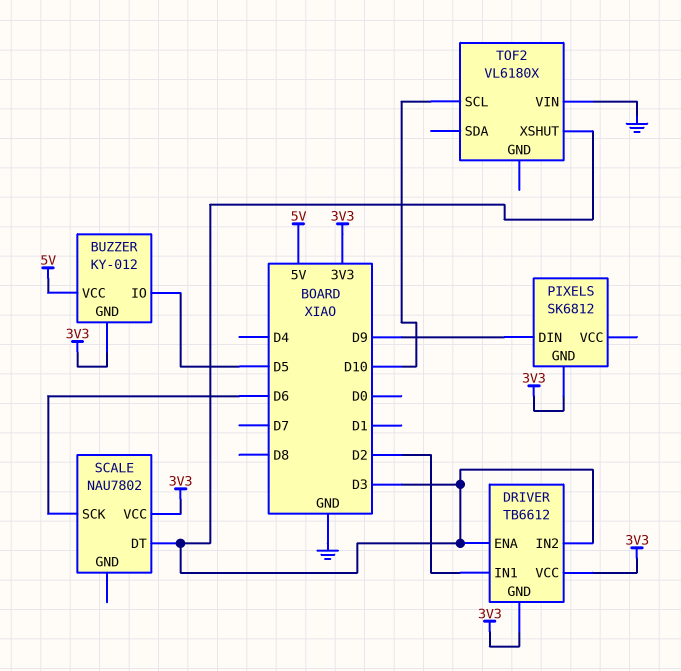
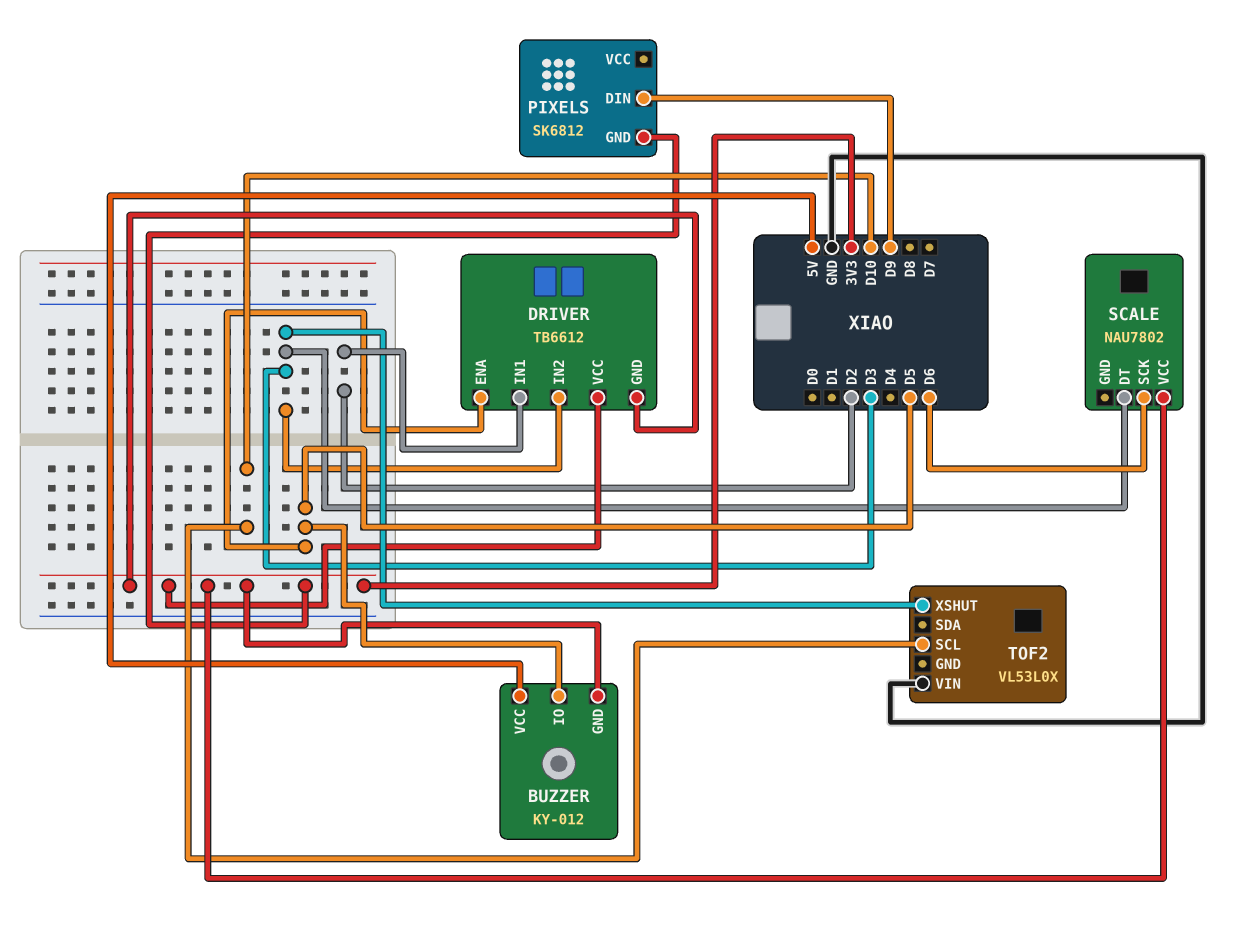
DRIVER pin ENA: D3 -> D5
TOF2: VL6180X -> VL53L0X

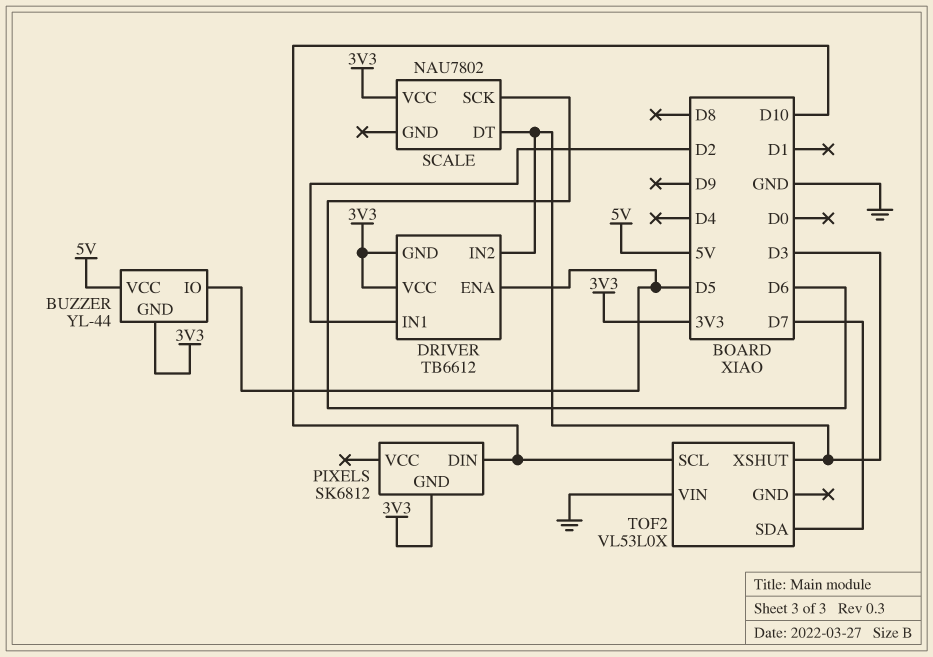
BUZZER: KY-012 -> YL-44
PIXELS pin DIN: D9 -> D10
TOF2 pin SDA: none -> D7

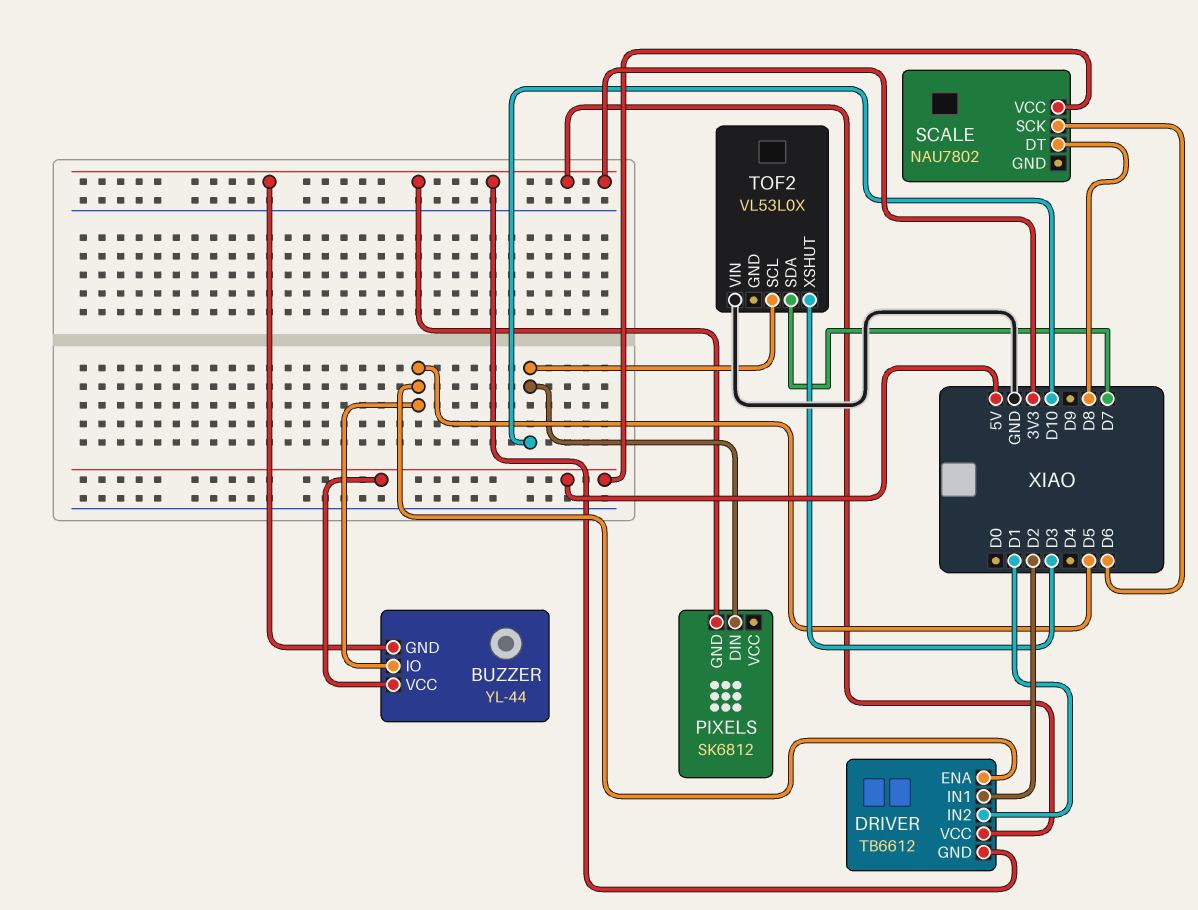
DRIVER pin IN2: D3 -> D1
SCALE pin DT: D3 -> D8
SCALE pin VCC: 3V3 -> 5V

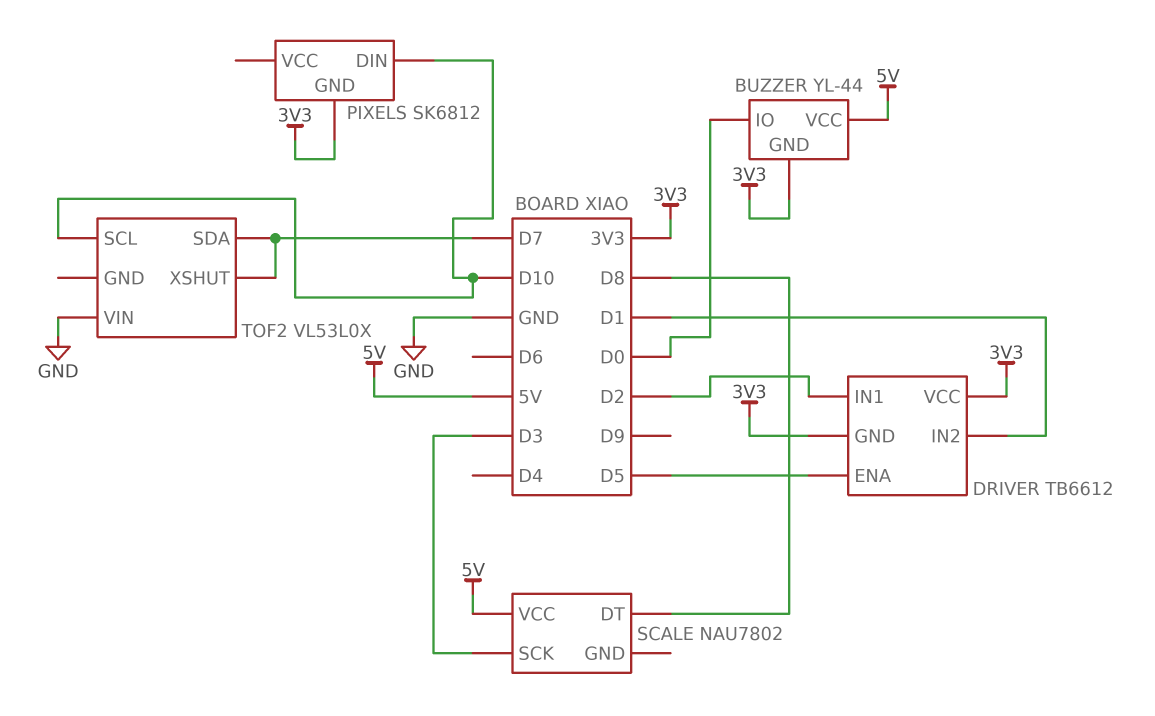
BUZZER pin IO: D5 -> D0
SCALE pin SCK: D6 -> D3
TOF2 pin XSHUT: D3 -> D7

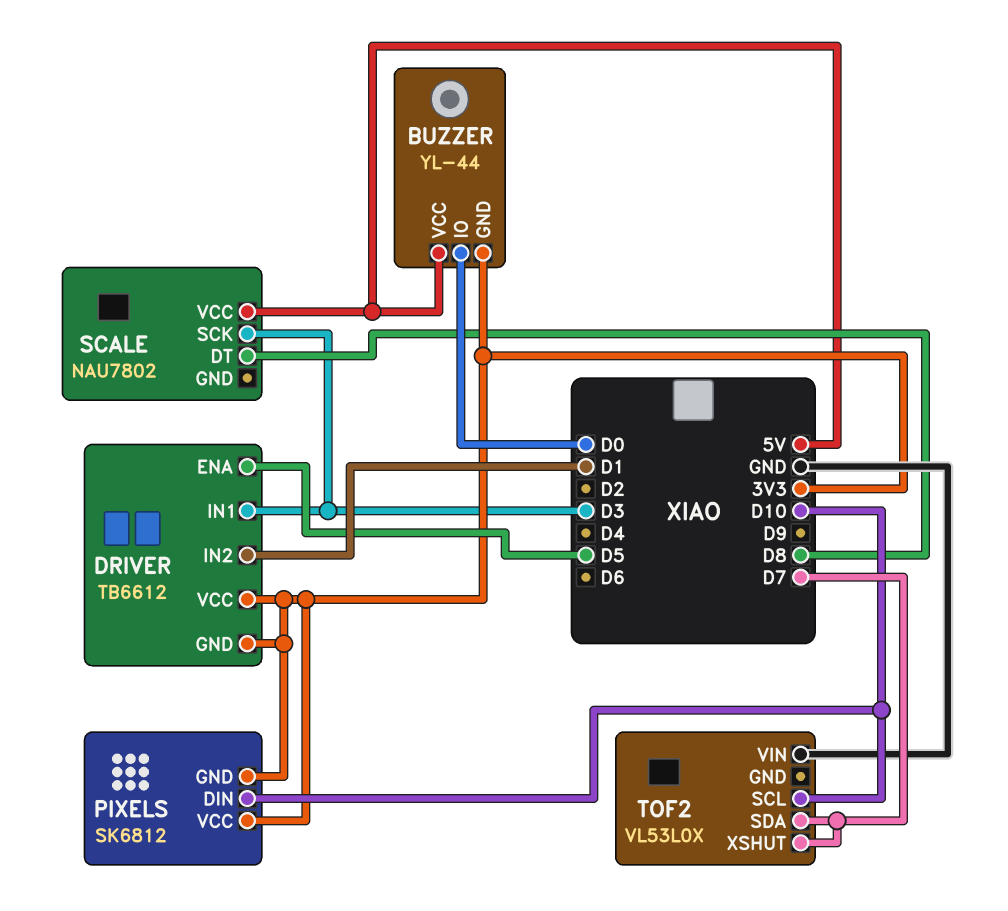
DRIVER pin IN1: D2 -> D3
PIXELS pin VCC: none -> 3V3

